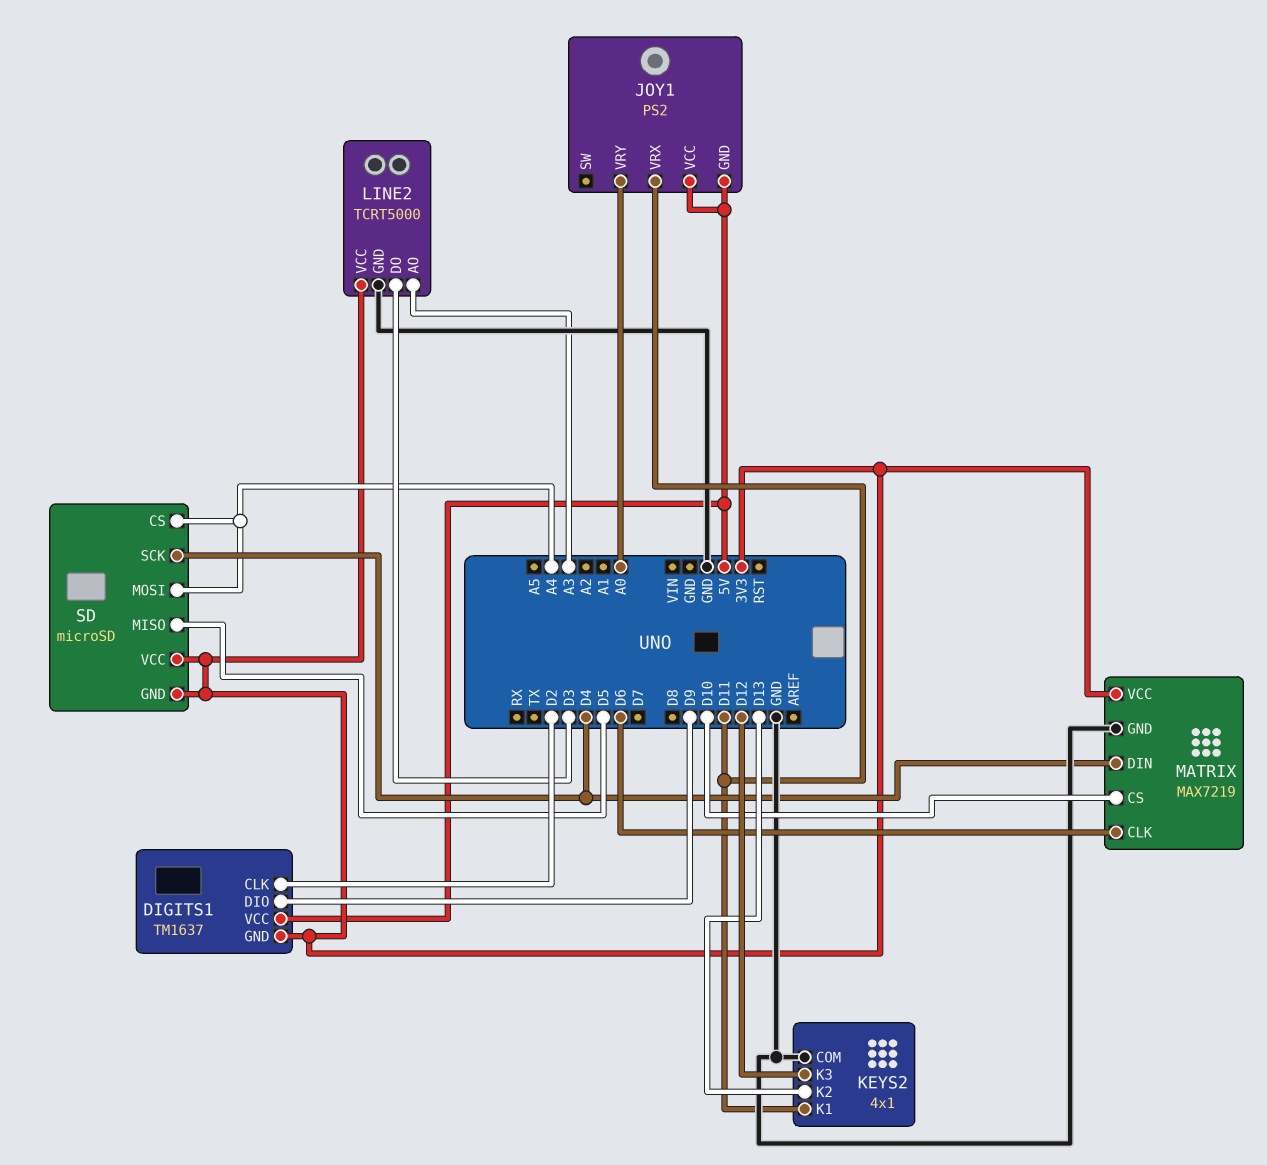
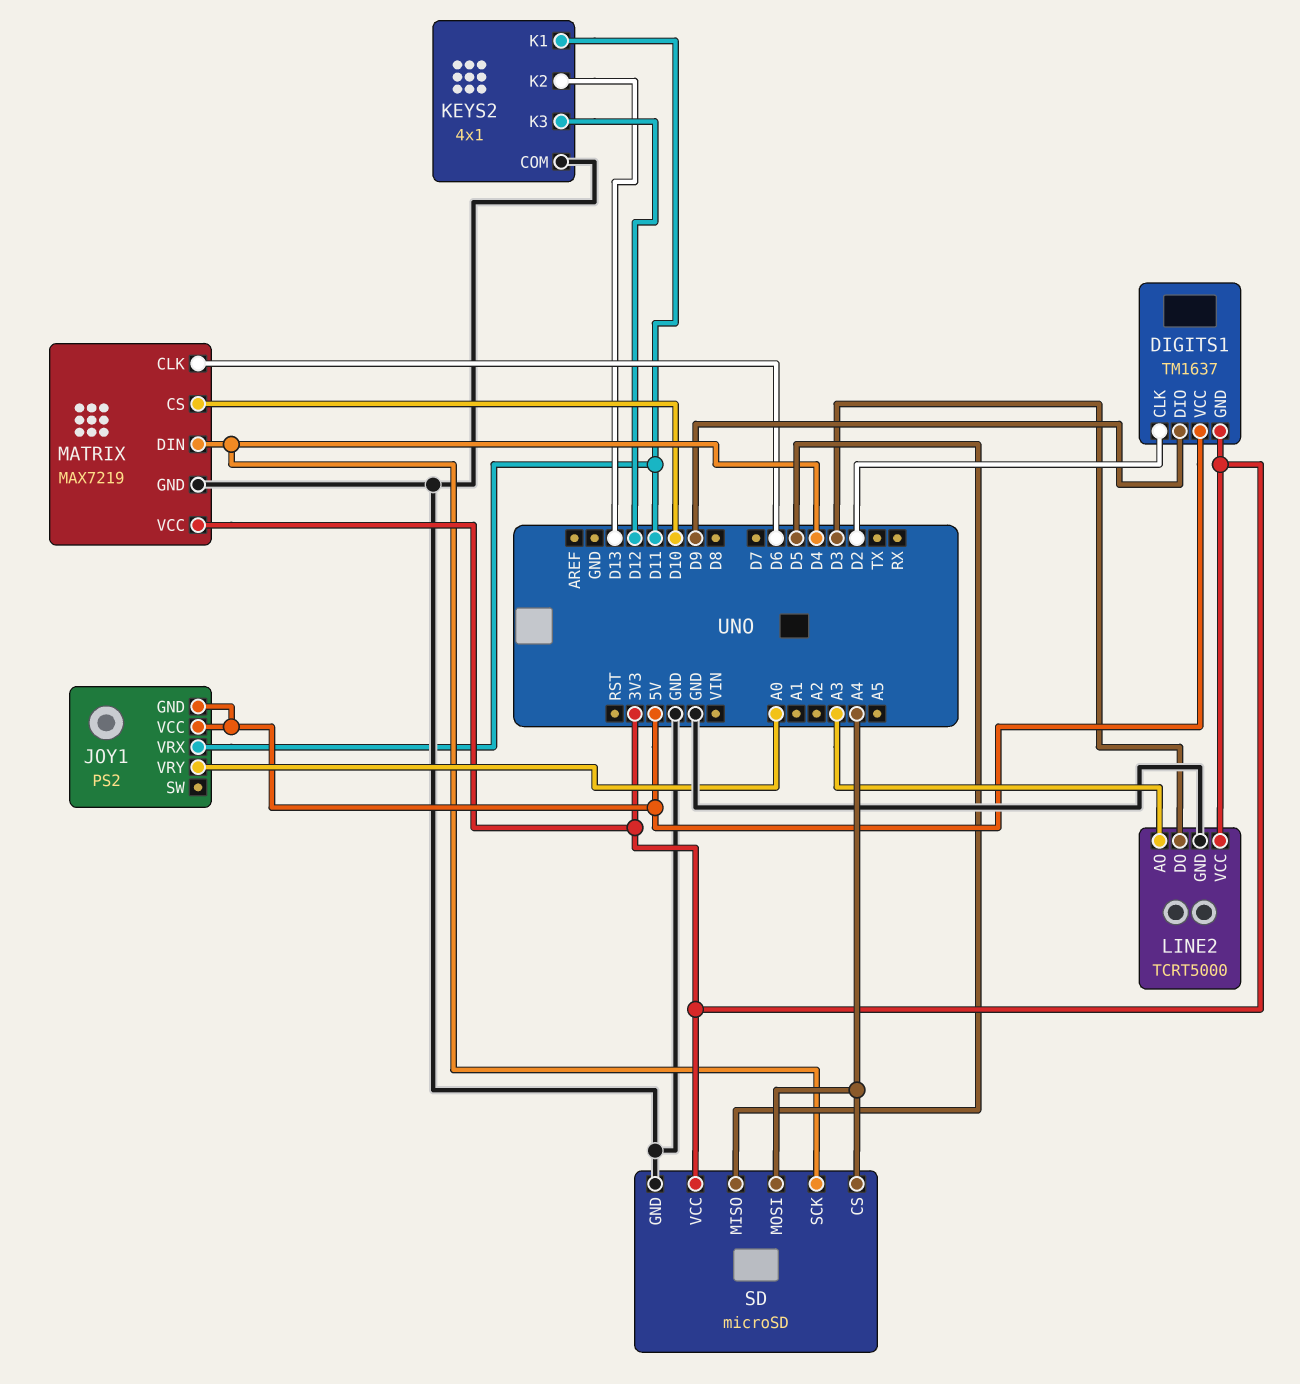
SD pin GND: 3V3 -> GND

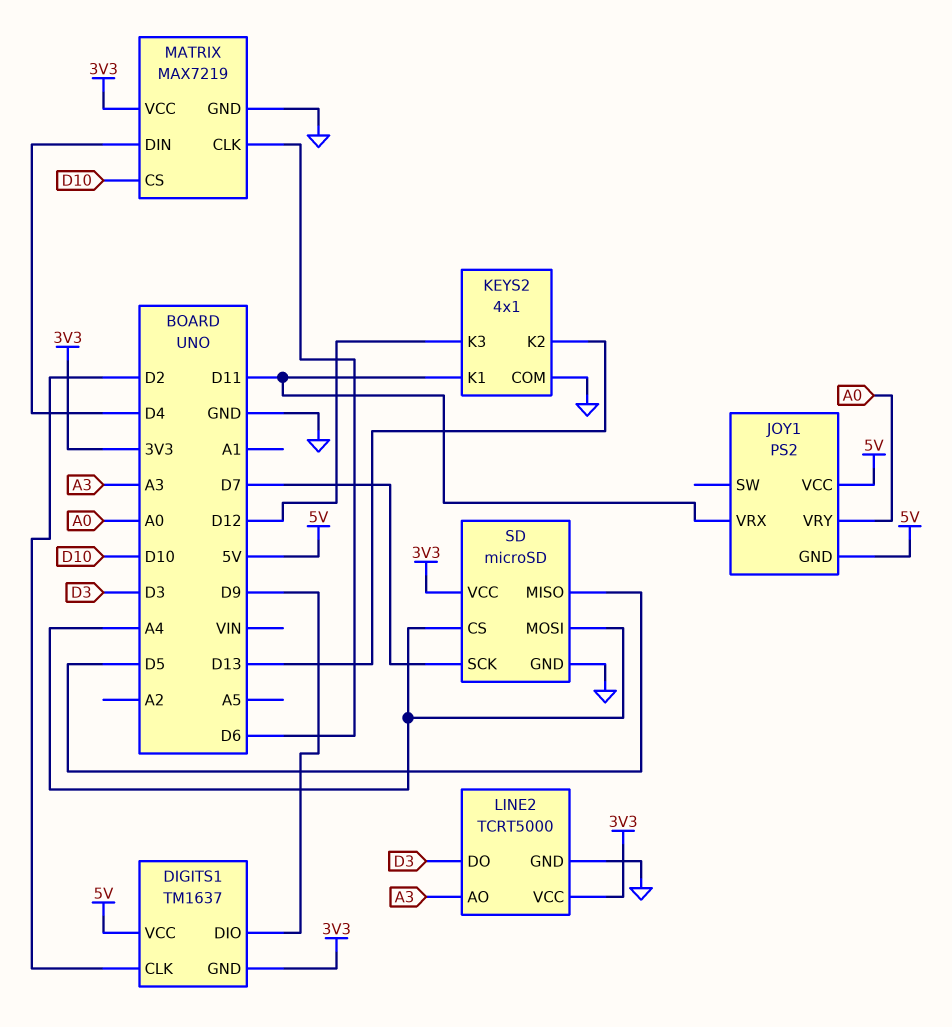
SD pin SCK: D4 -> D7

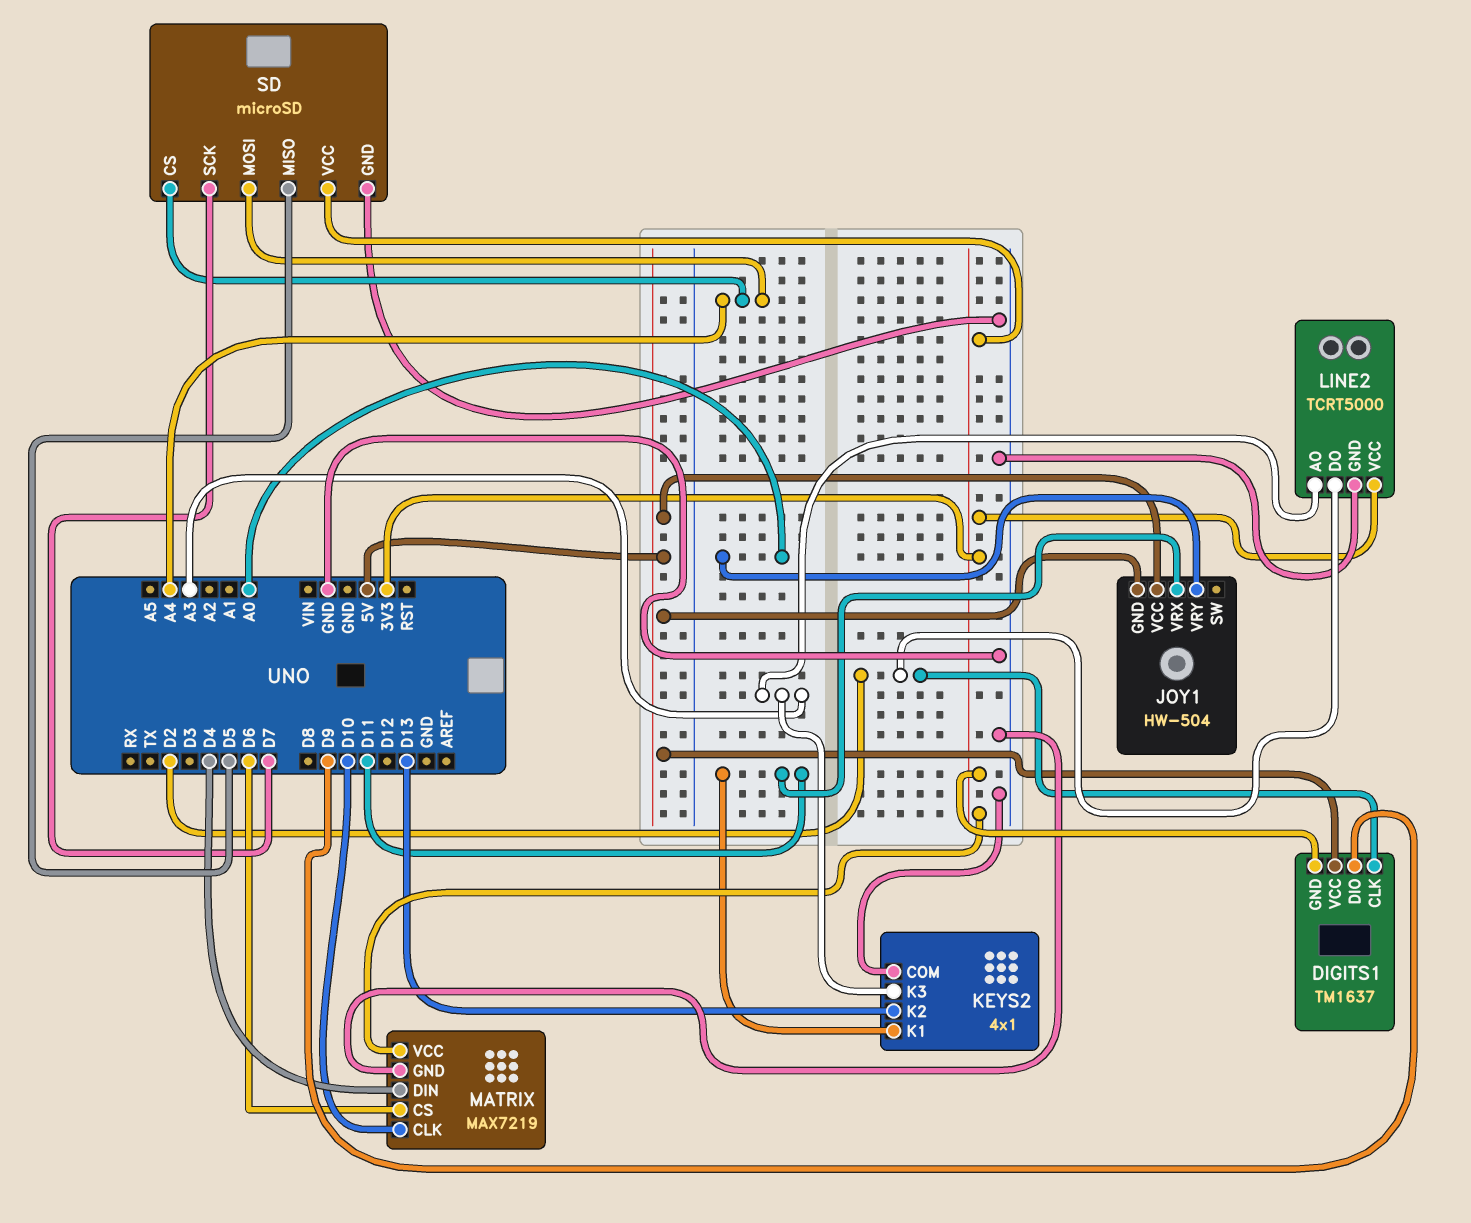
JOY1: PS2 -> HW-504
KEYS2 pin K3: D12 -> A3
LINE2 pin DO: D3 -> D2
MATRIX pin CLK: D6 -> D10
MATRIX pin CS: D10 -> D6

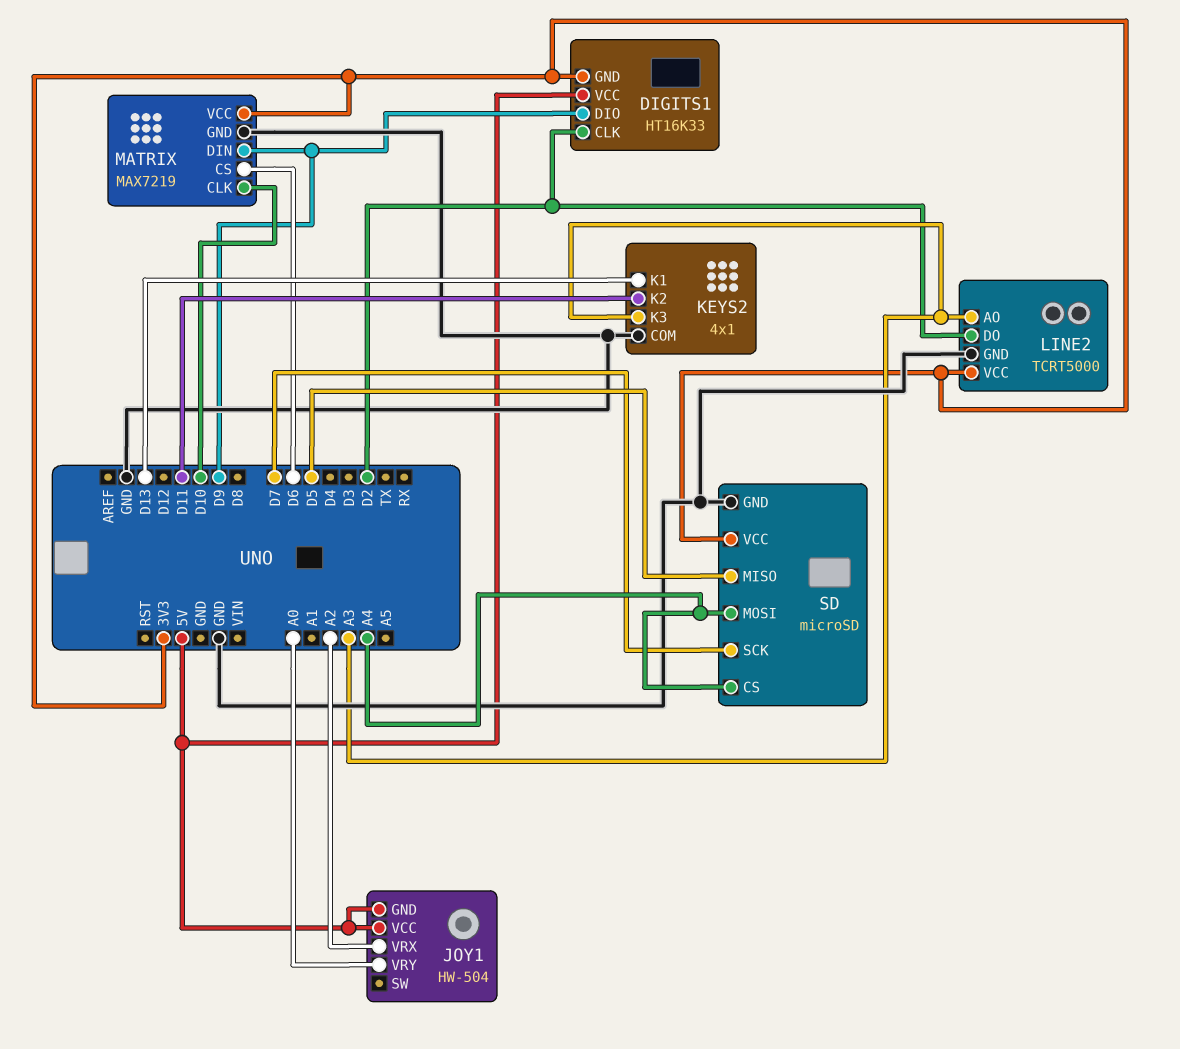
DIGITS1: TM1637 -> HT16K33
JOY1 pin VRX: D11 -> A2
KEYS2 pin K1: D11 -> D13
KEYS2 pin K2: D13 -> D11
MATRIX pin DIN: D4 -> D9

